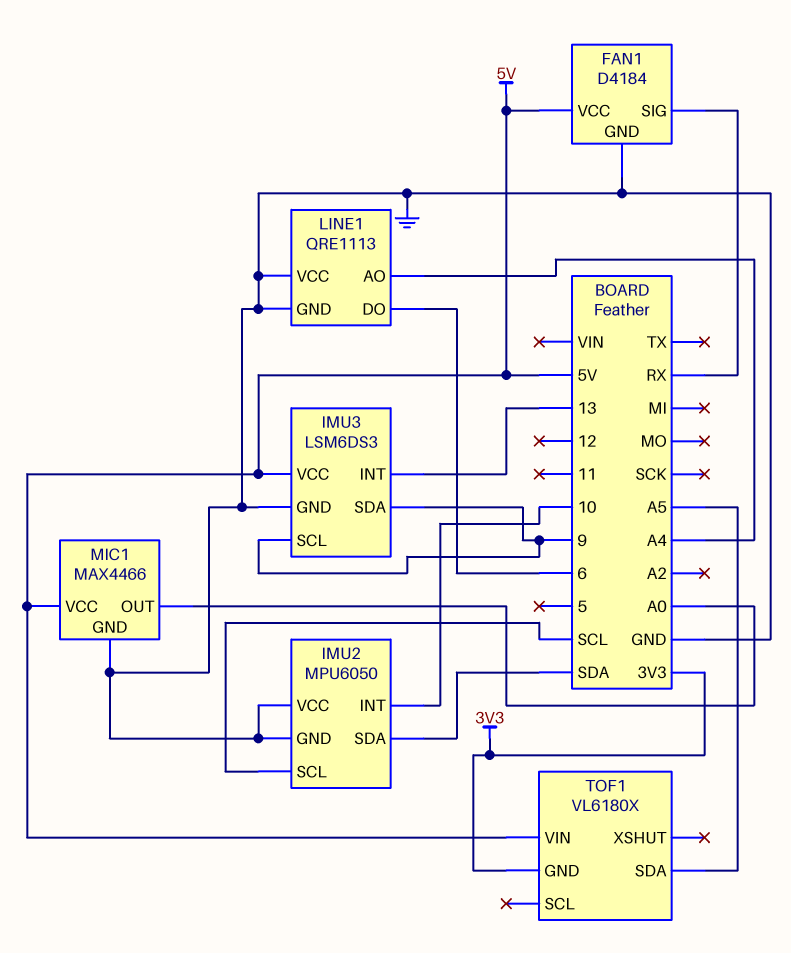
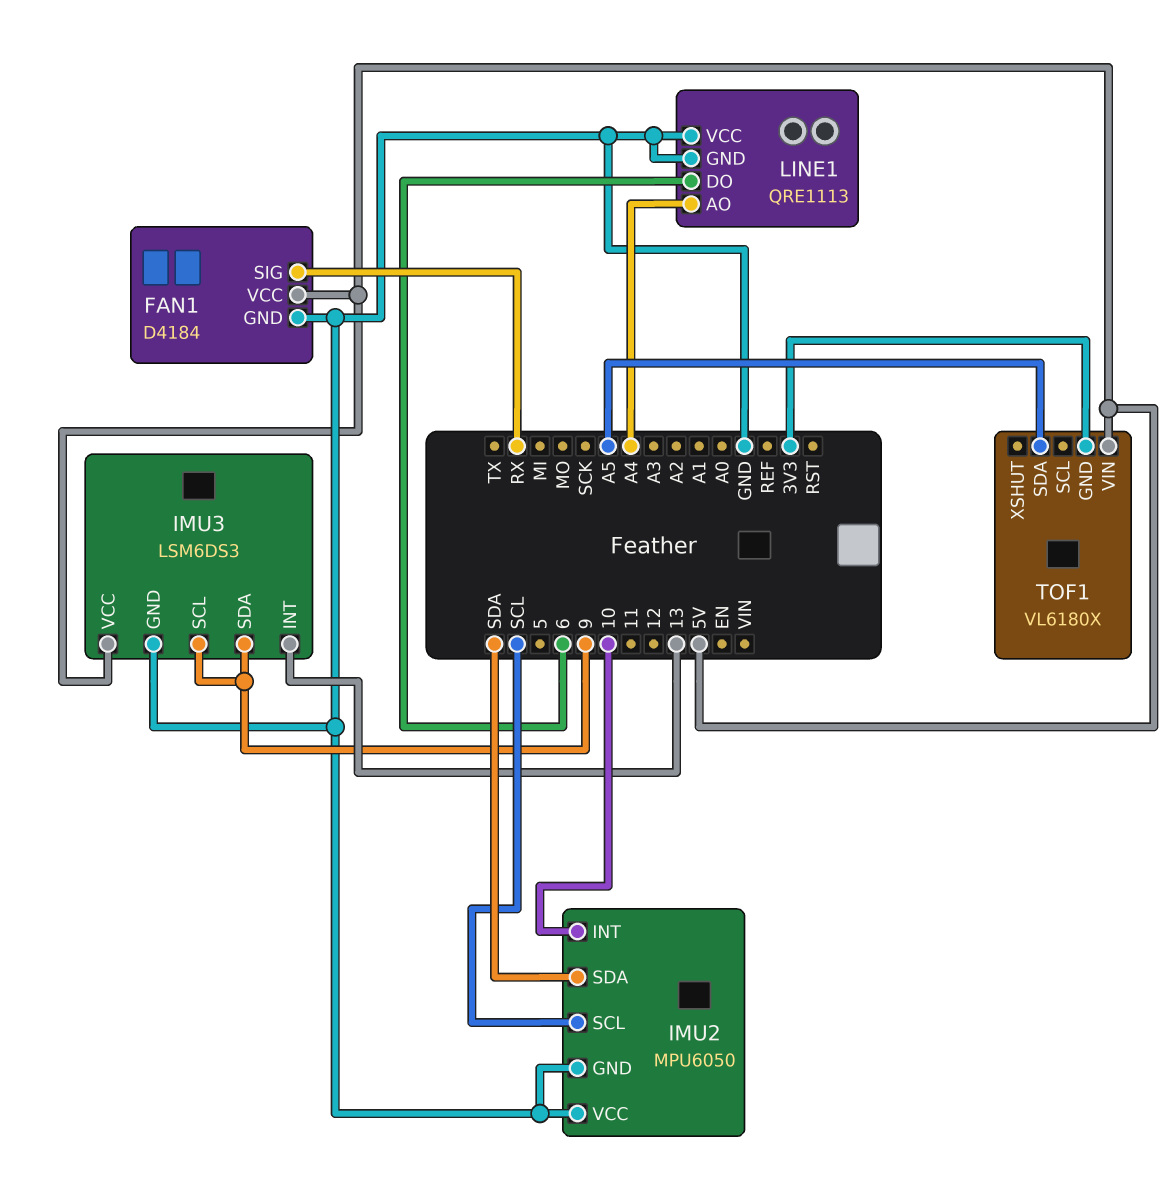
MIC1: MAX4466 -> none
MIC1 pin GND: GND -> none
MIC1 pin OUT: A0 -> none
MIC1 pin VCC: 5V -> none

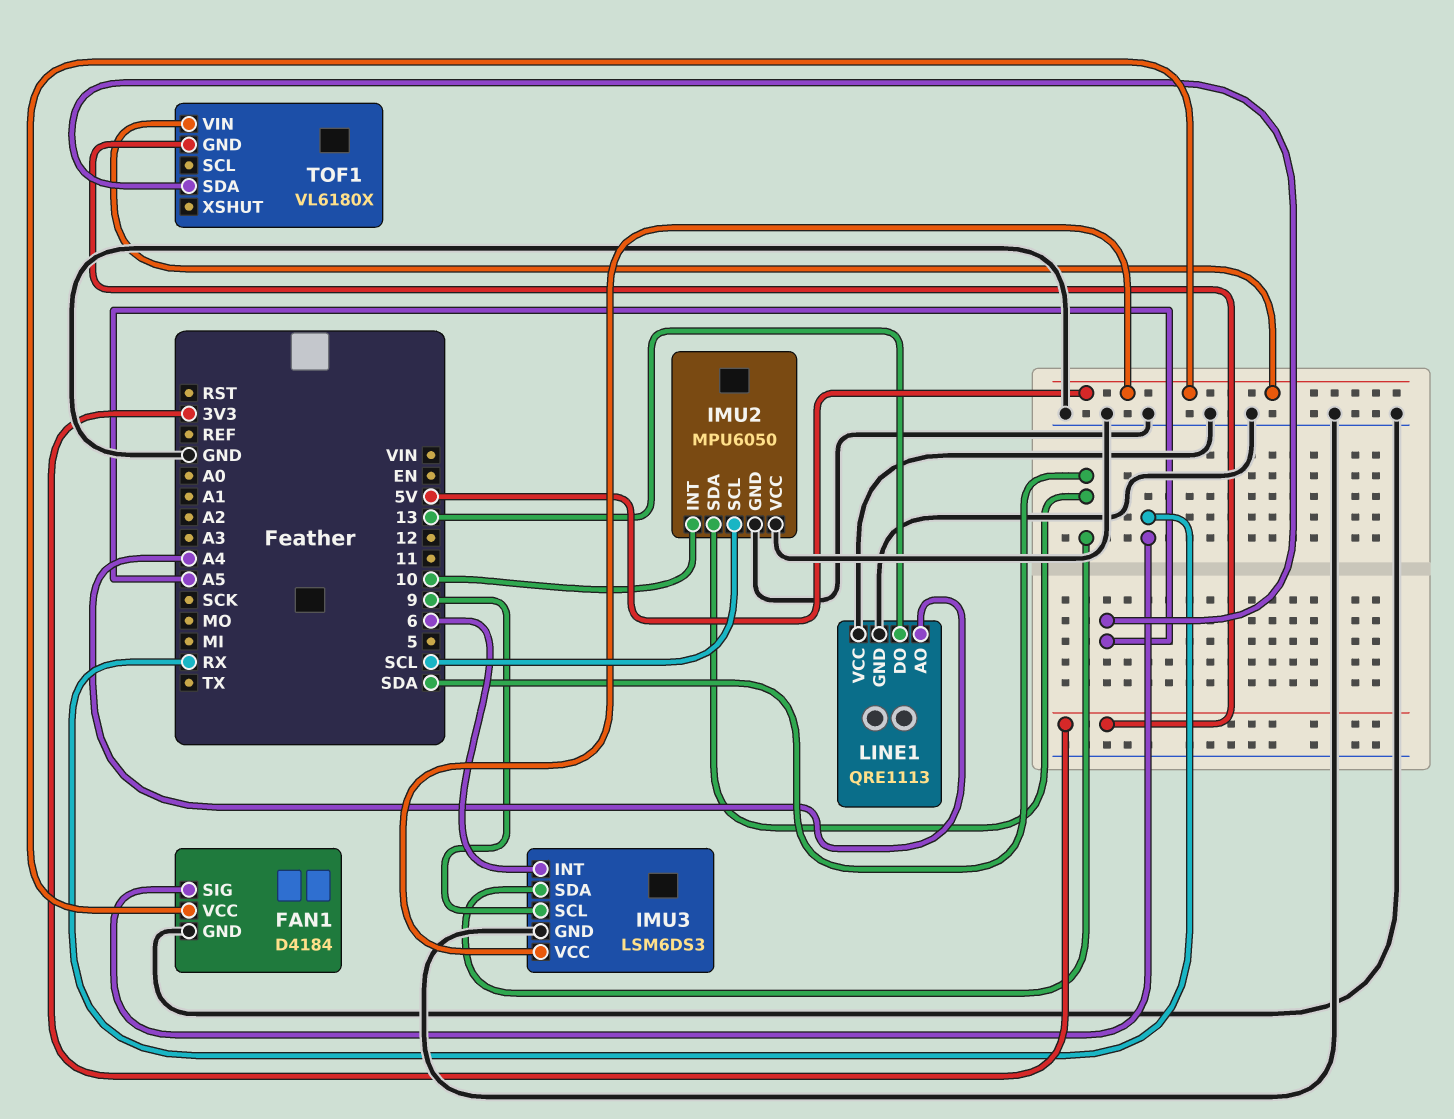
IMU3 pin INT: 13 -> 6
IMU3 pin SDA: 9 -> SDA
LINE1 pin DO: 6 -> 13

